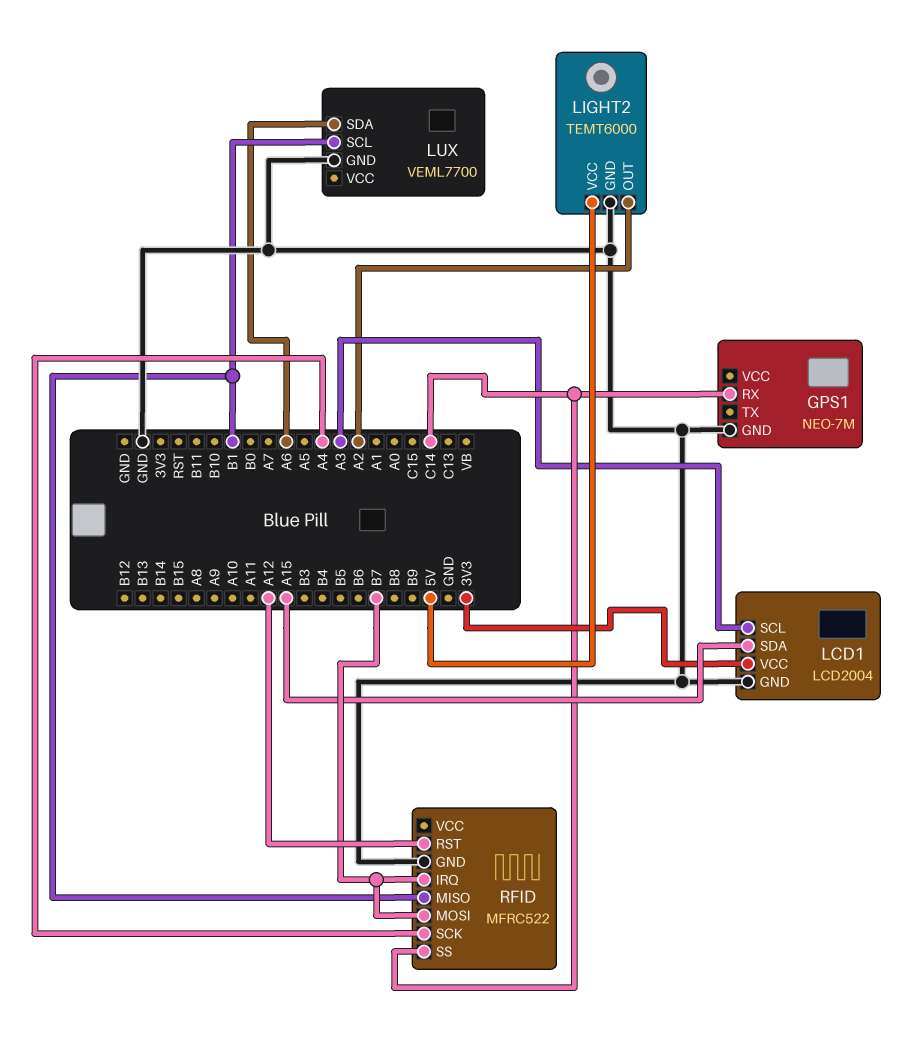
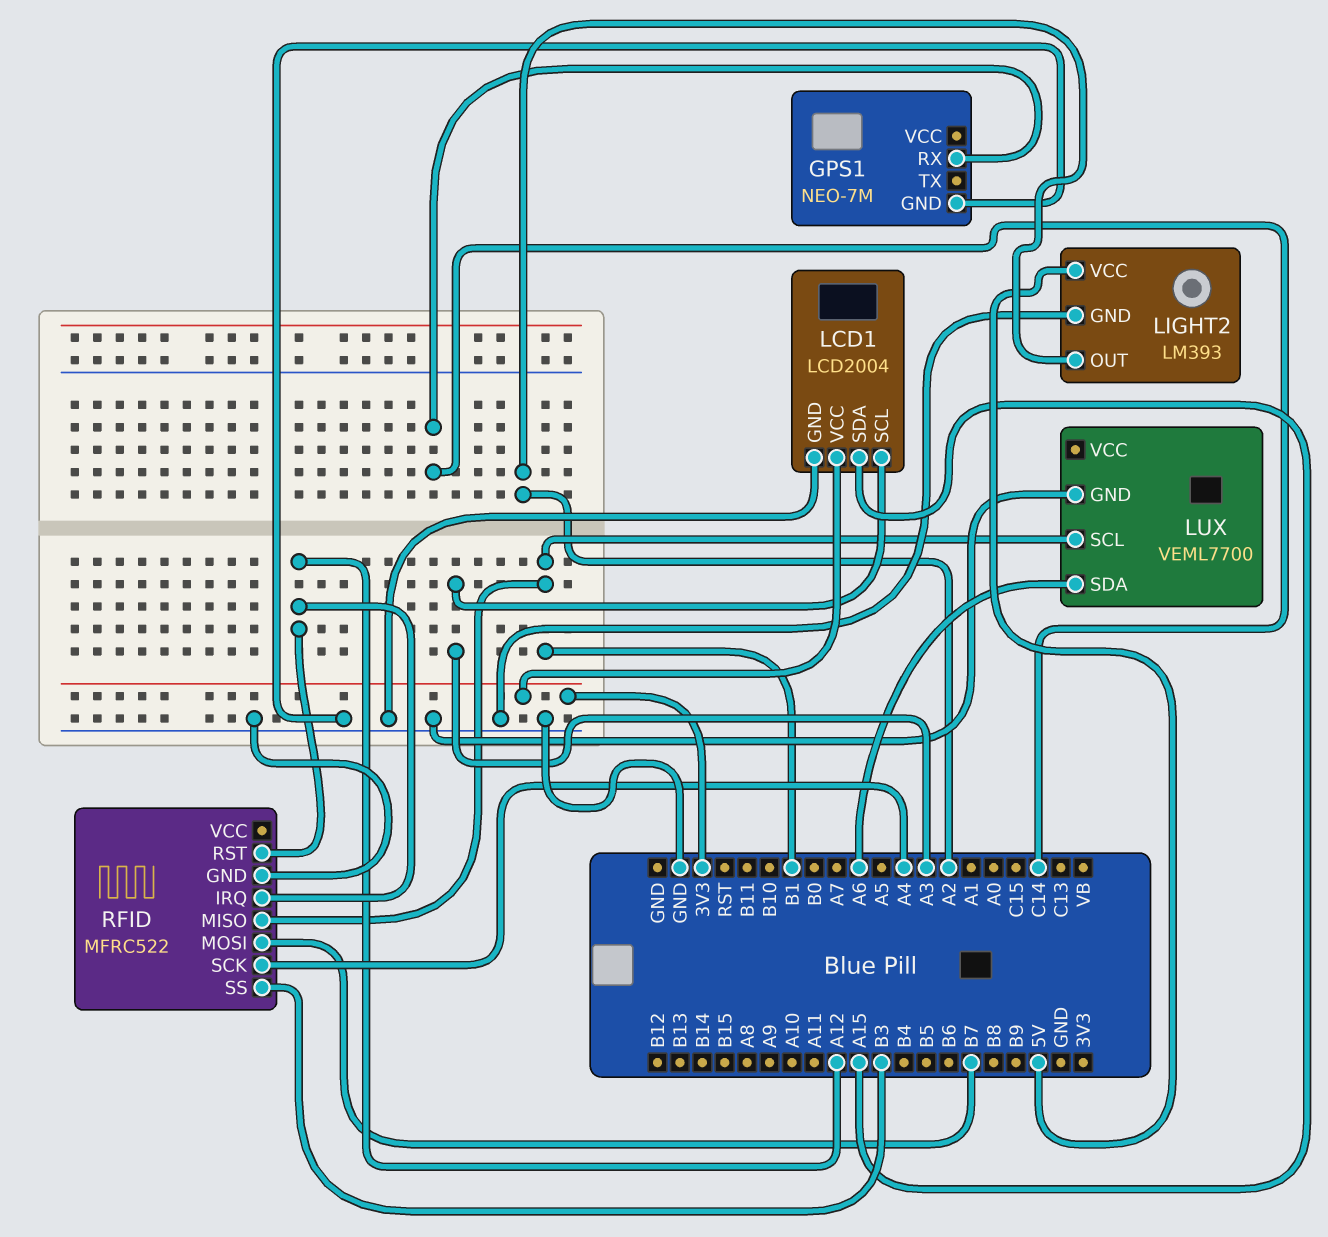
LIGHT2: TEMT6000 -> LM393
RFID pin IRQ: B7 -> A12
RFID pin SS: C14 -> B3

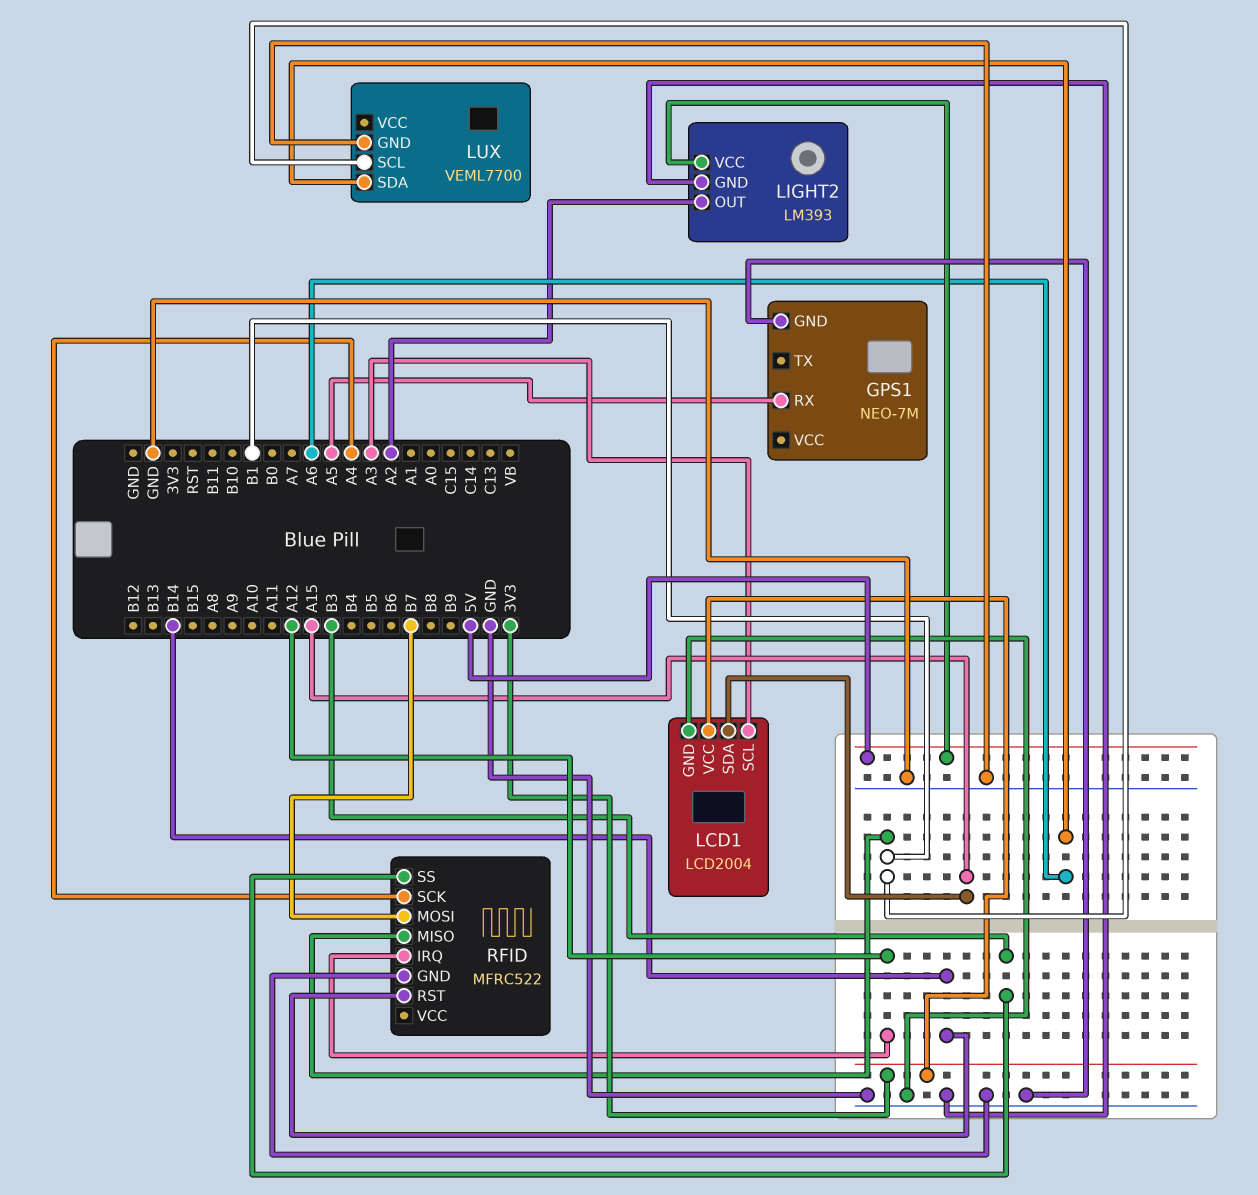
GPS1 pin RX: C14 -> A5
RFID pin RST: A12 -> B14

